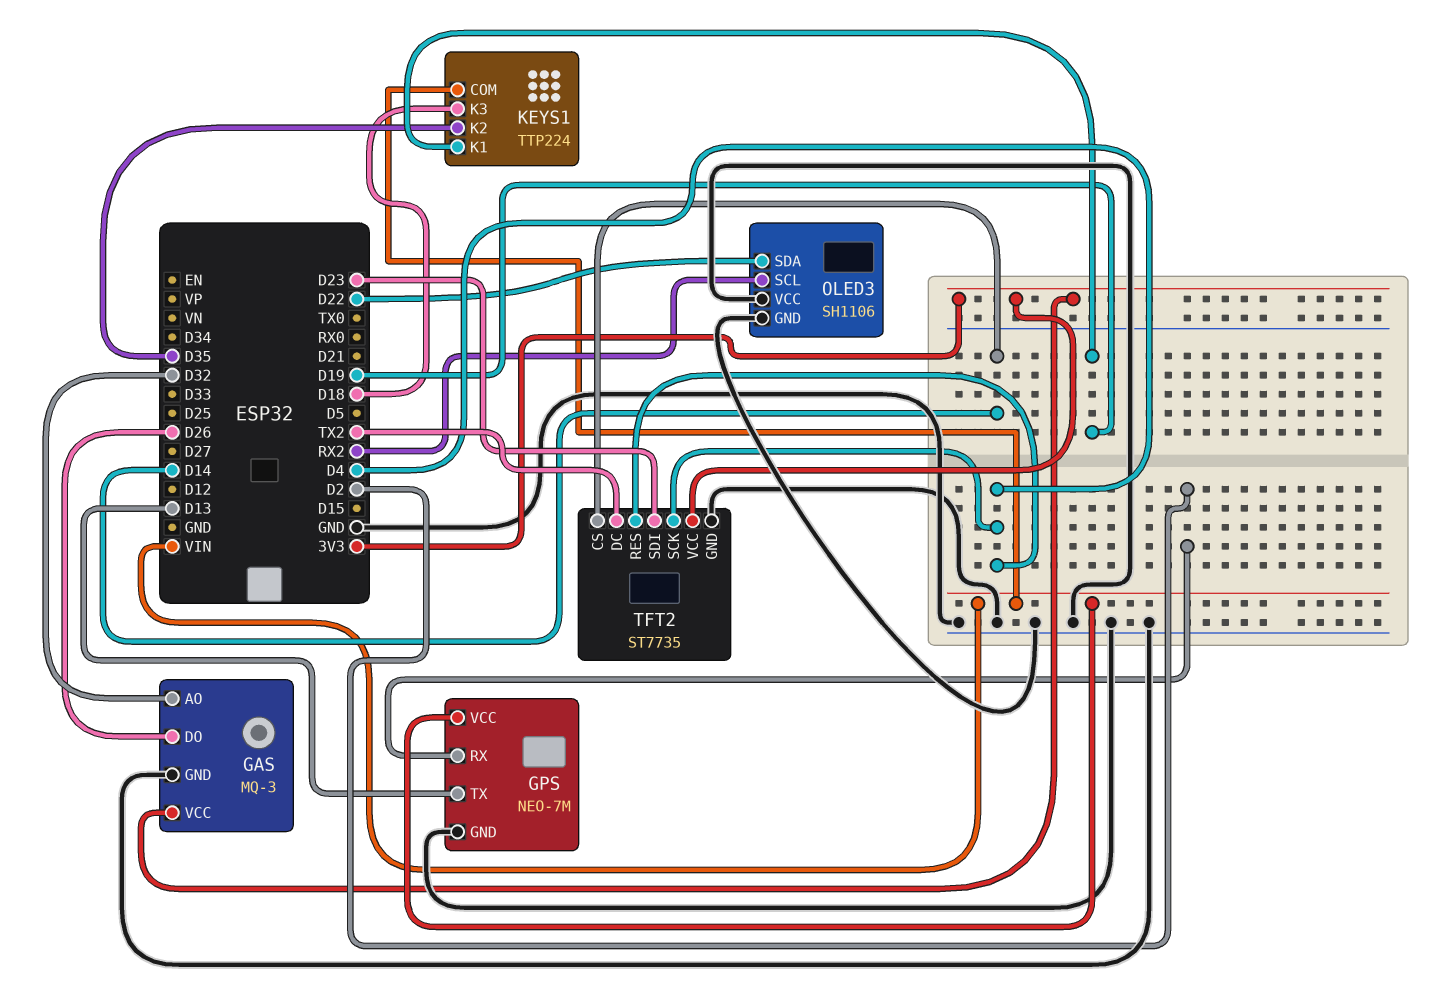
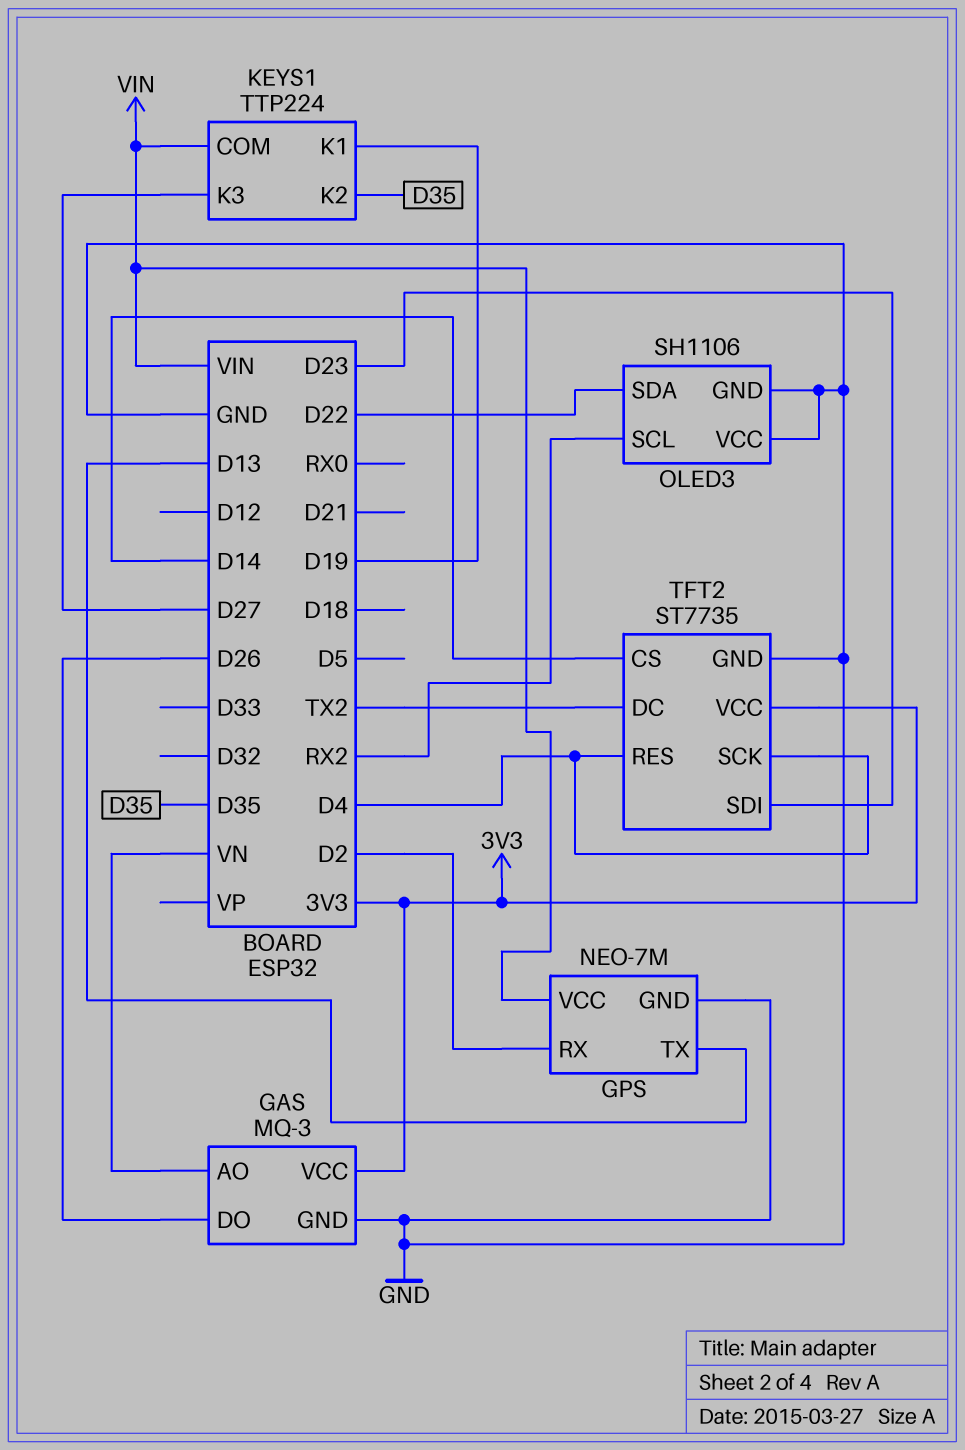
GAS pin AO: D32 -> VN
KEYS1 pin K3: D18 -> D27

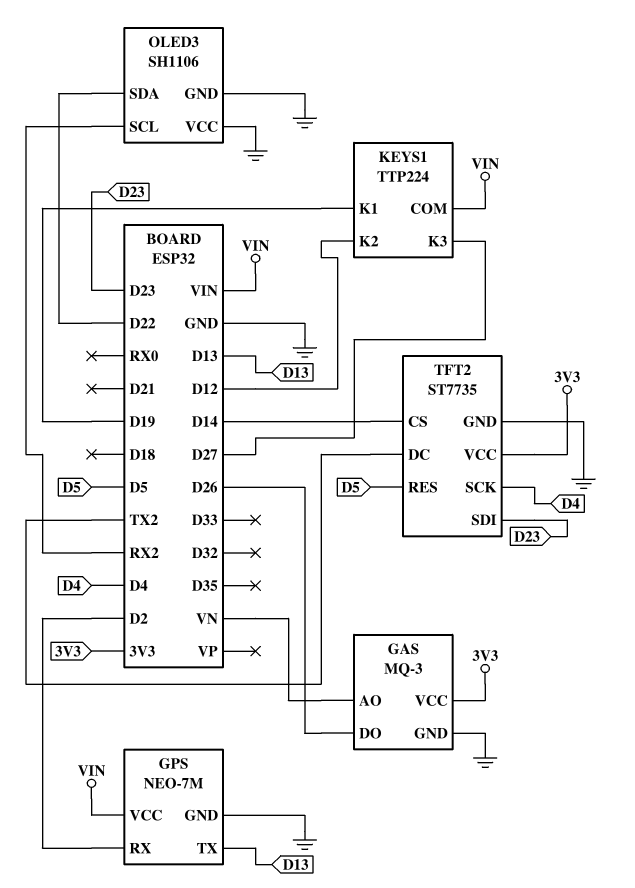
KEYS1 pin K2: D35 -> D12
TFT2 pin RES: D4 -> D5

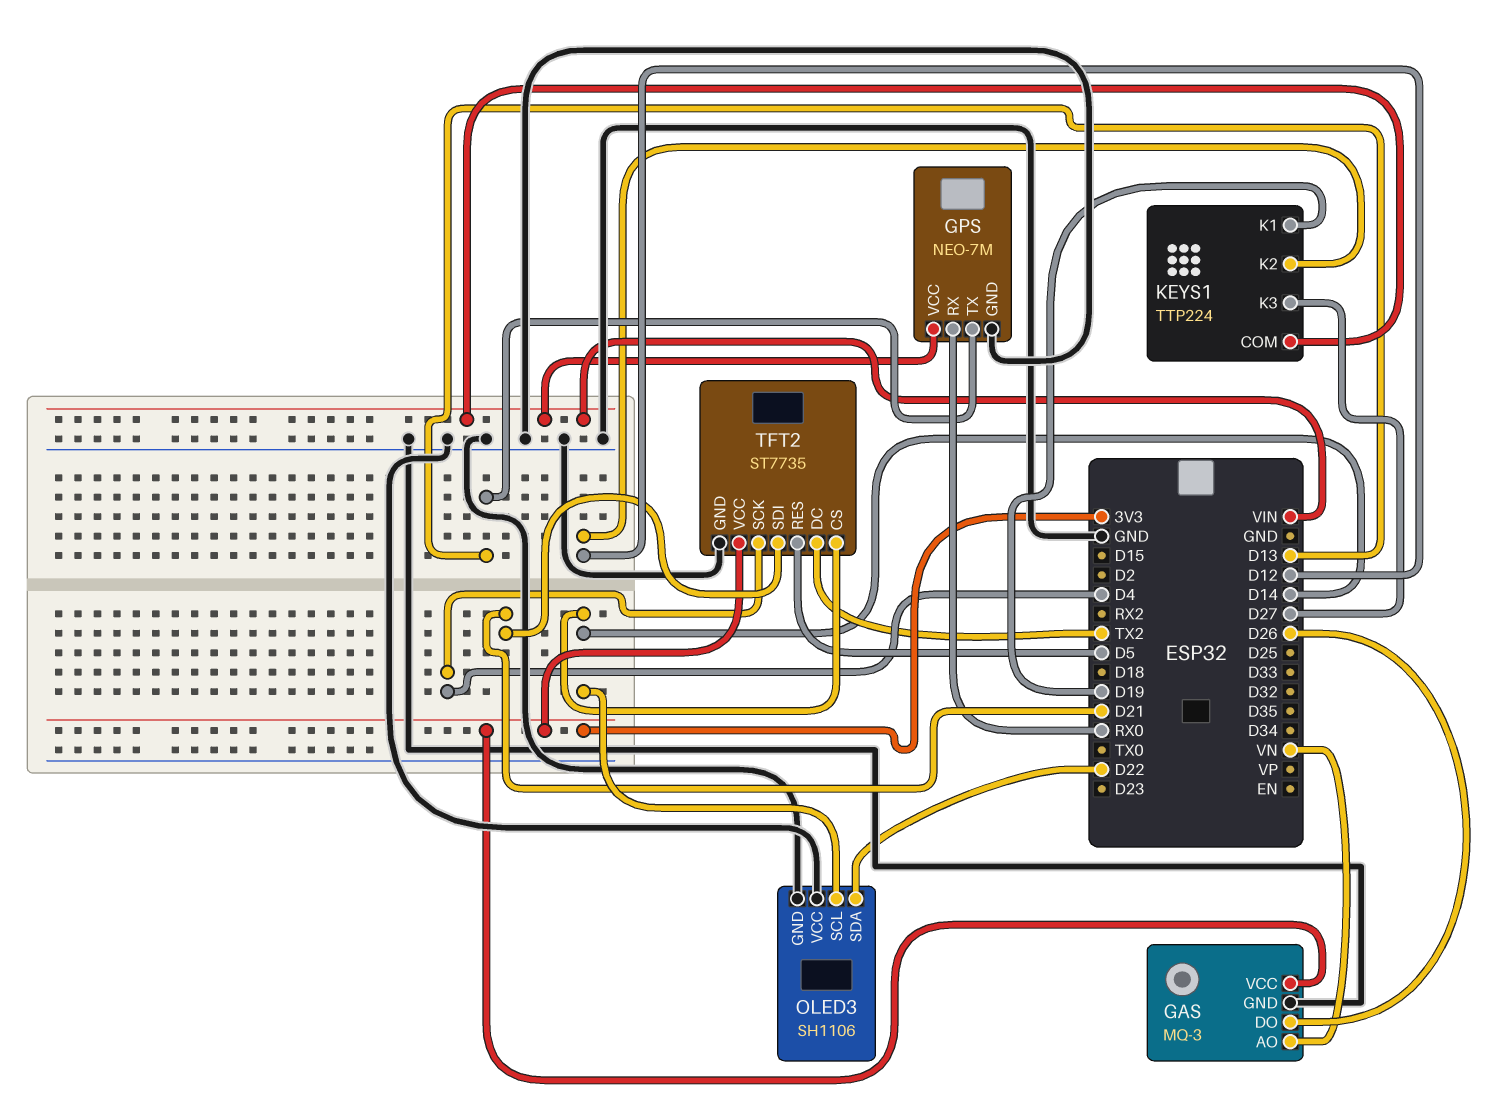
GPS pin RX: D2 -> RX0
OLED3 pin SCL: RX2 -> D14
TFT2 pin SDI: D23 -> D21

